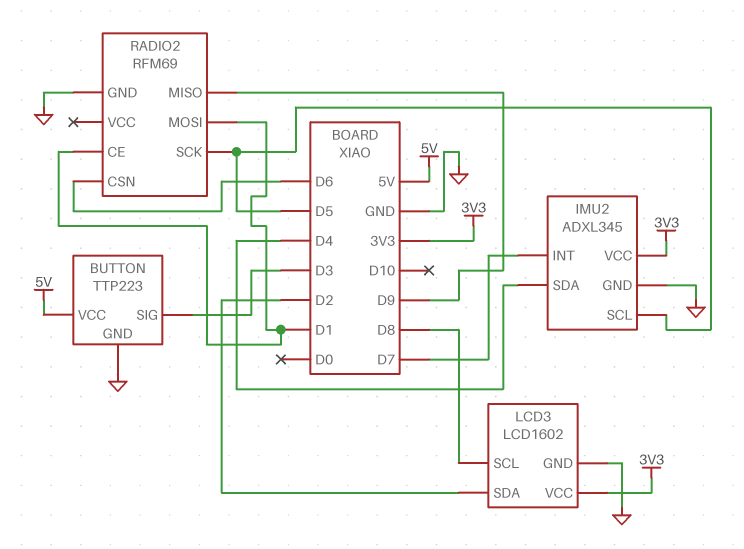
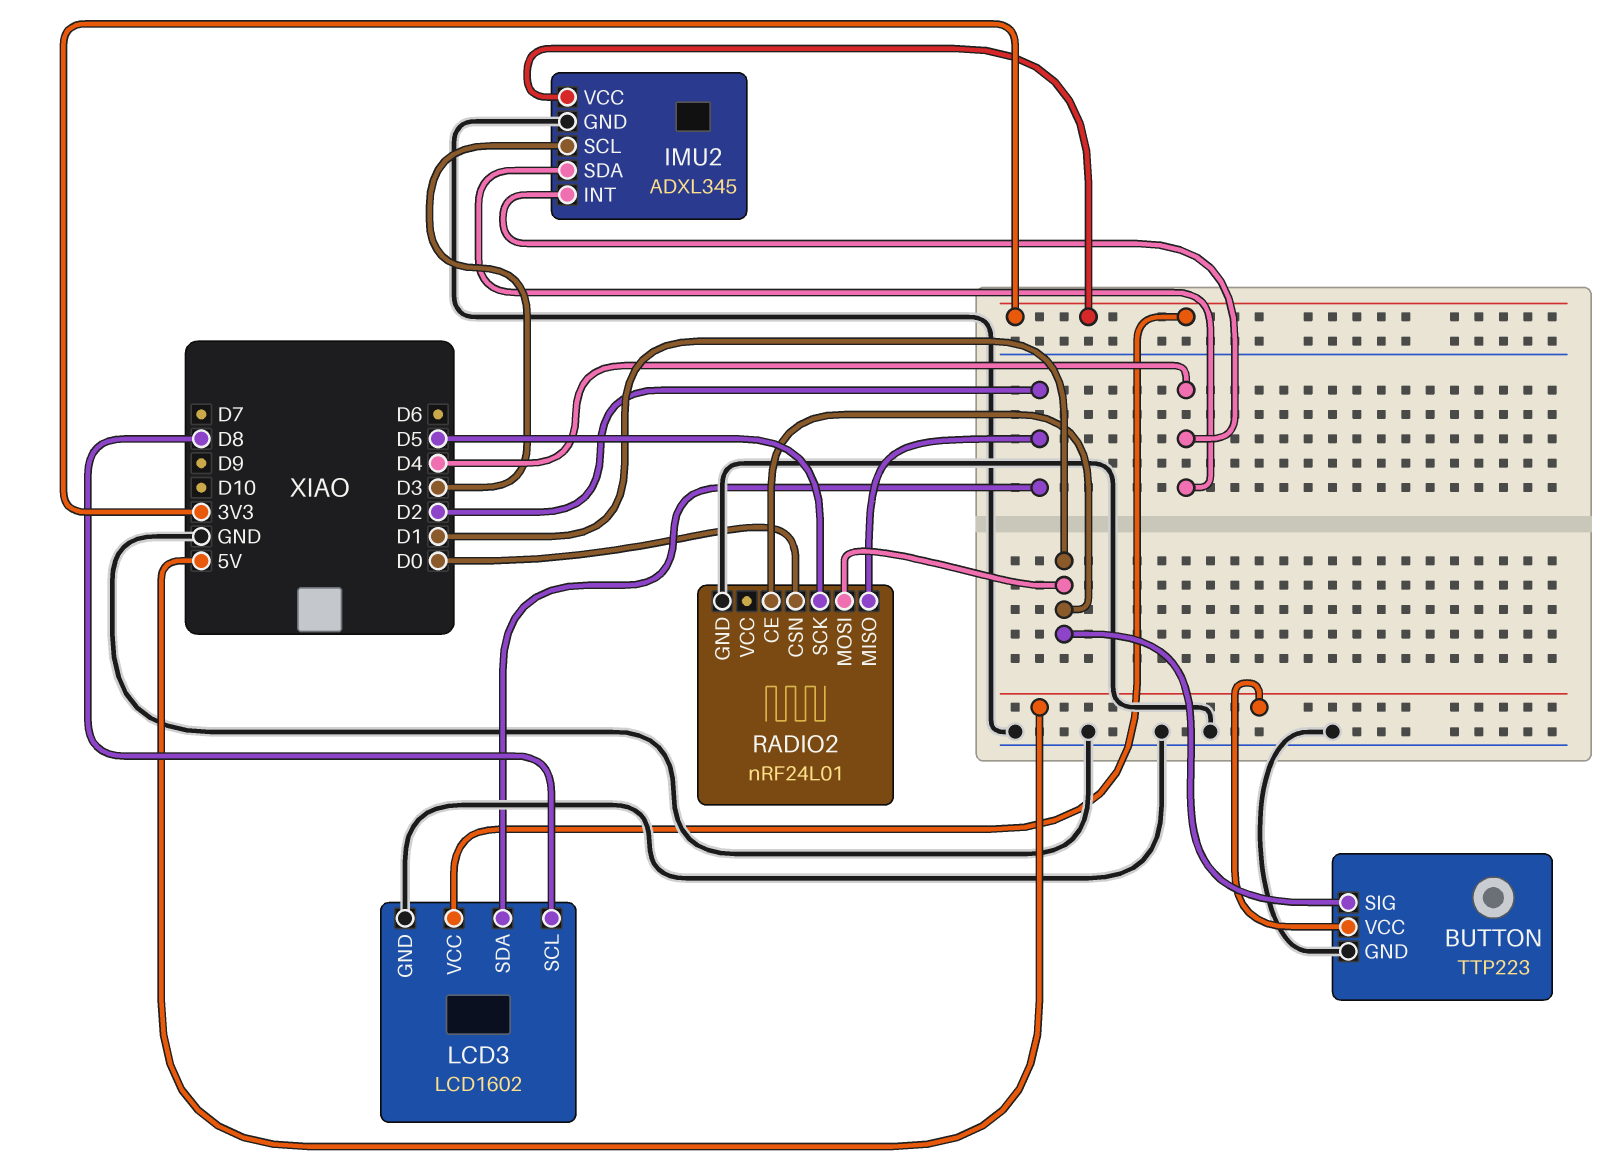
BUTTON pin SIG: D3 -> D1
IMU2 pin INT: D7 -> D4
IMU2 pin SCL: D5 -> D3
RADIO2: RFM69 -> nRF24L01
RADIO2 pin CSN: D6 -> D0
RADIO2 pin MISO: D9 -> D2

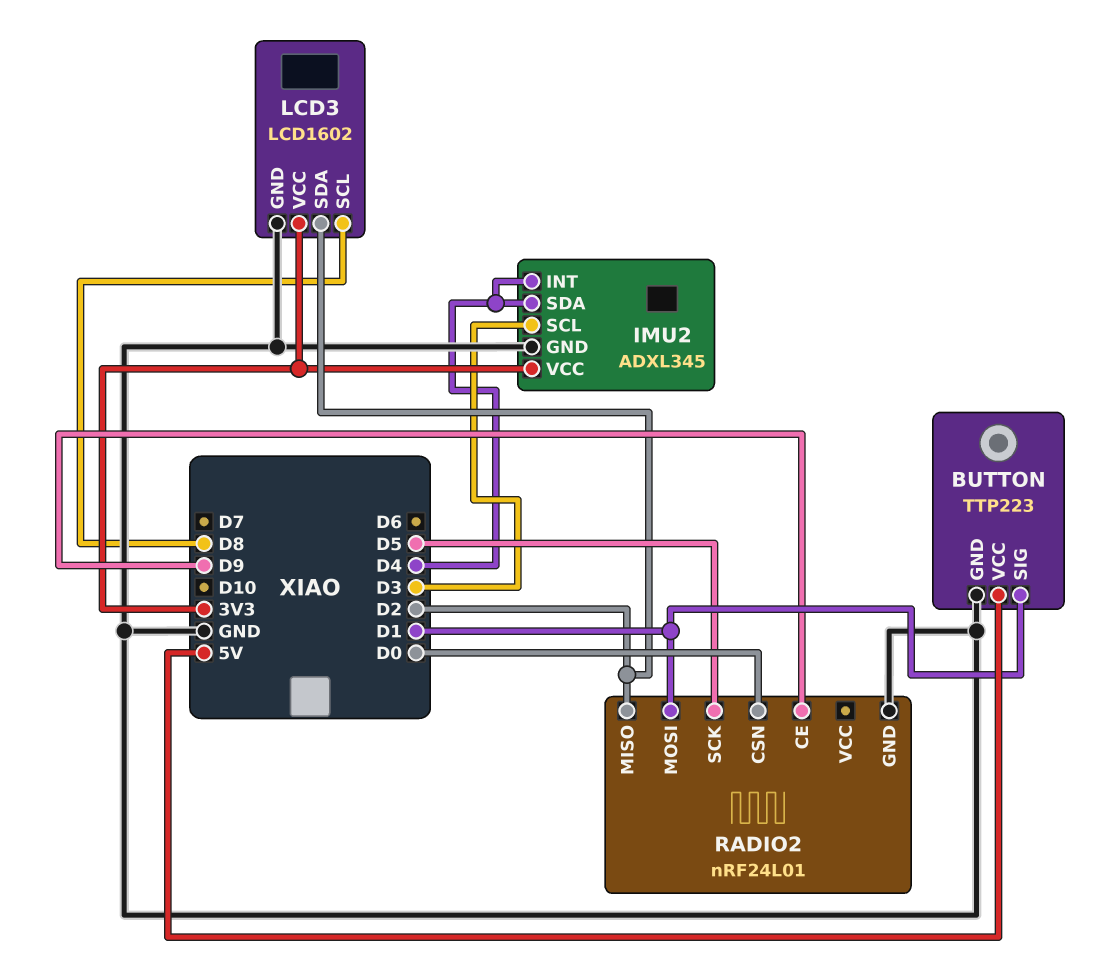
RADIO2 pin CE: D1 -> D9

